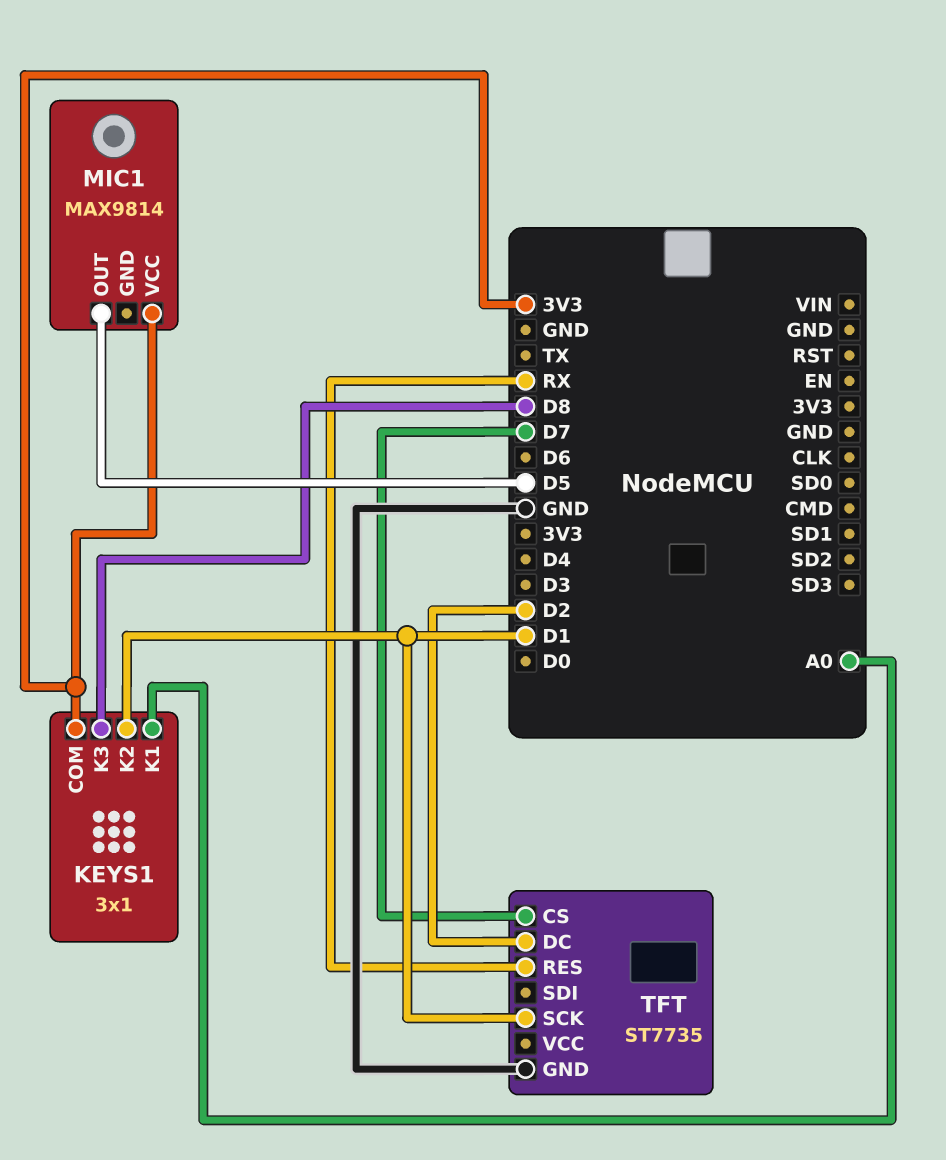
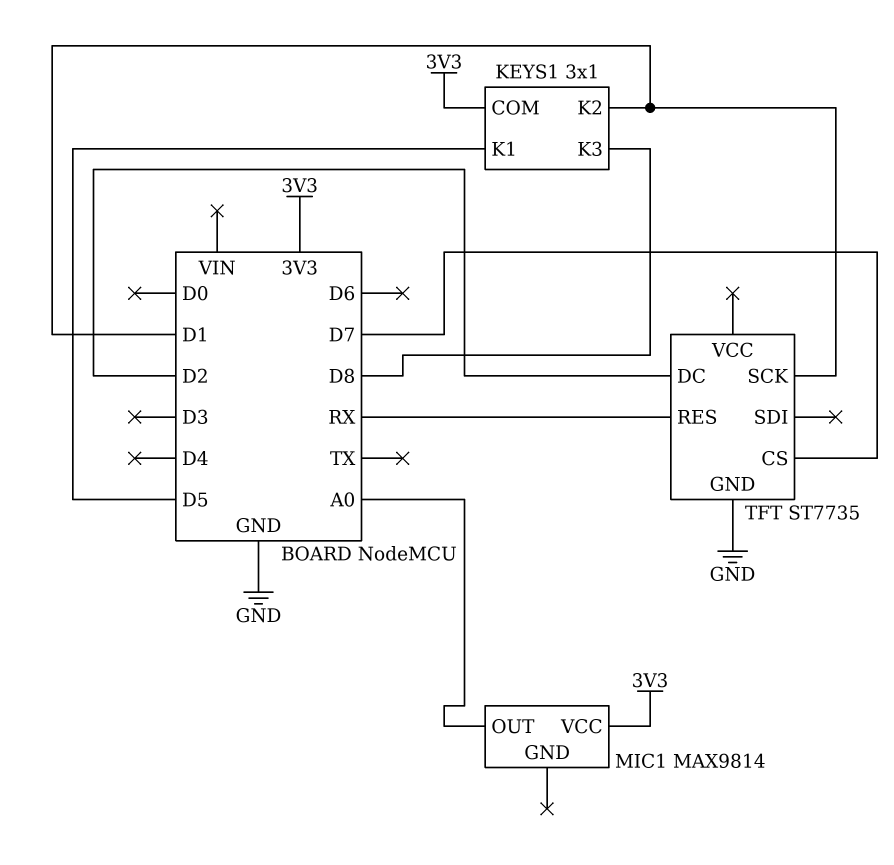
KEYS1 pin K1: A0 -> D5
MIC1 pin OUT: D5 -> A0

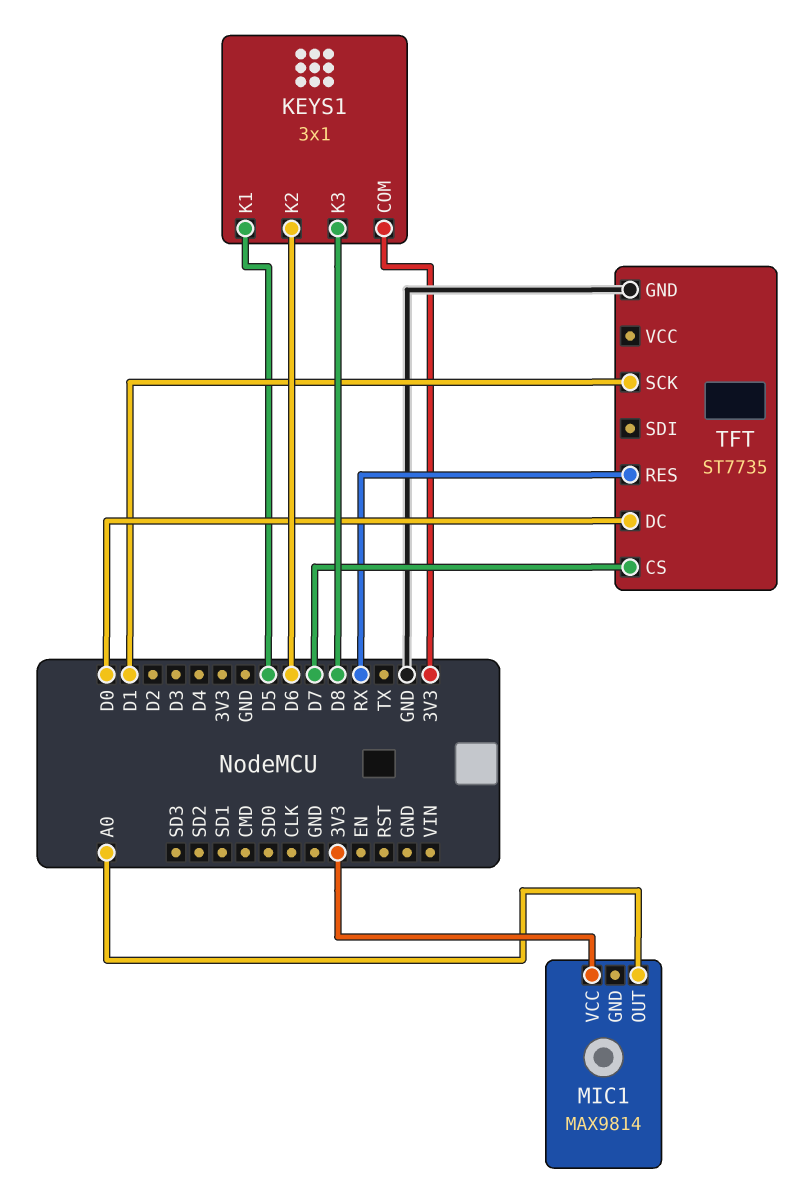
KEYS1 pin K2: D1 -> D6
TFT pin DC: D2 -> D0

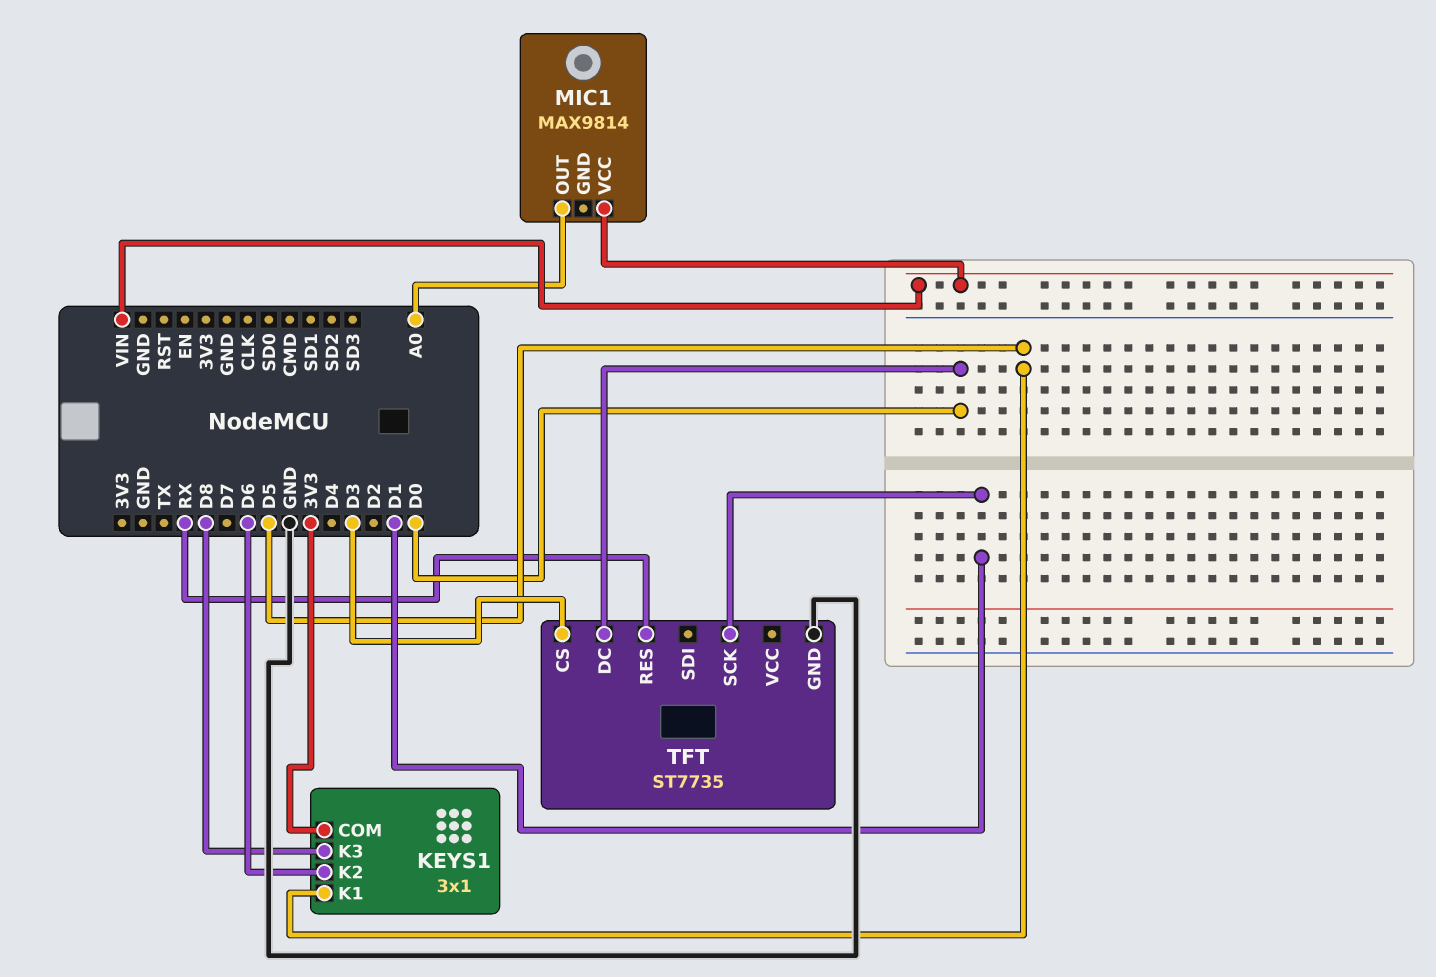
MIC1 pin VCC: 3V3 -> VIN
TFT pin CS: D7 -> D3

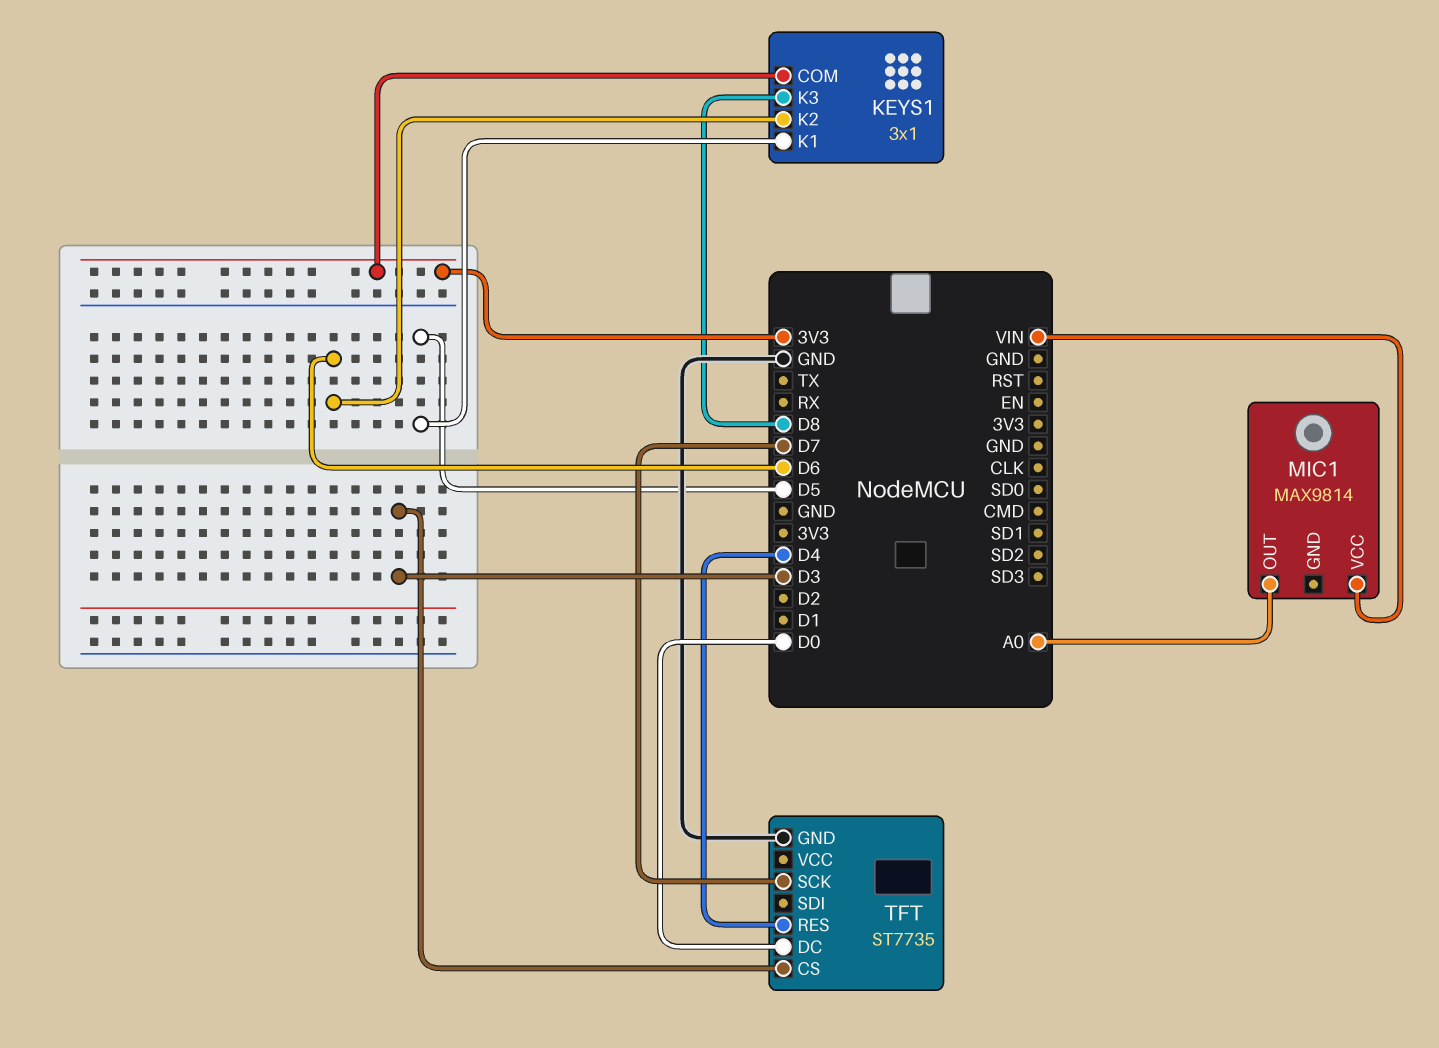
TFT pin RES: RX -> D4
TFT pin SCK: D1 -> D7

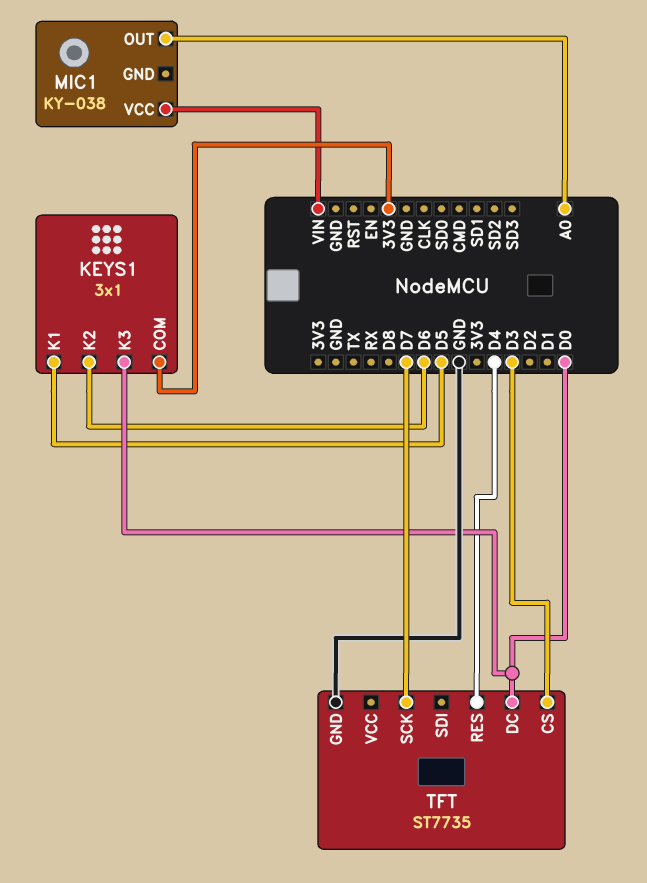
KEYS1 pin K3: D8 -> D0
MIC1: MAX9814 -> KY-038

